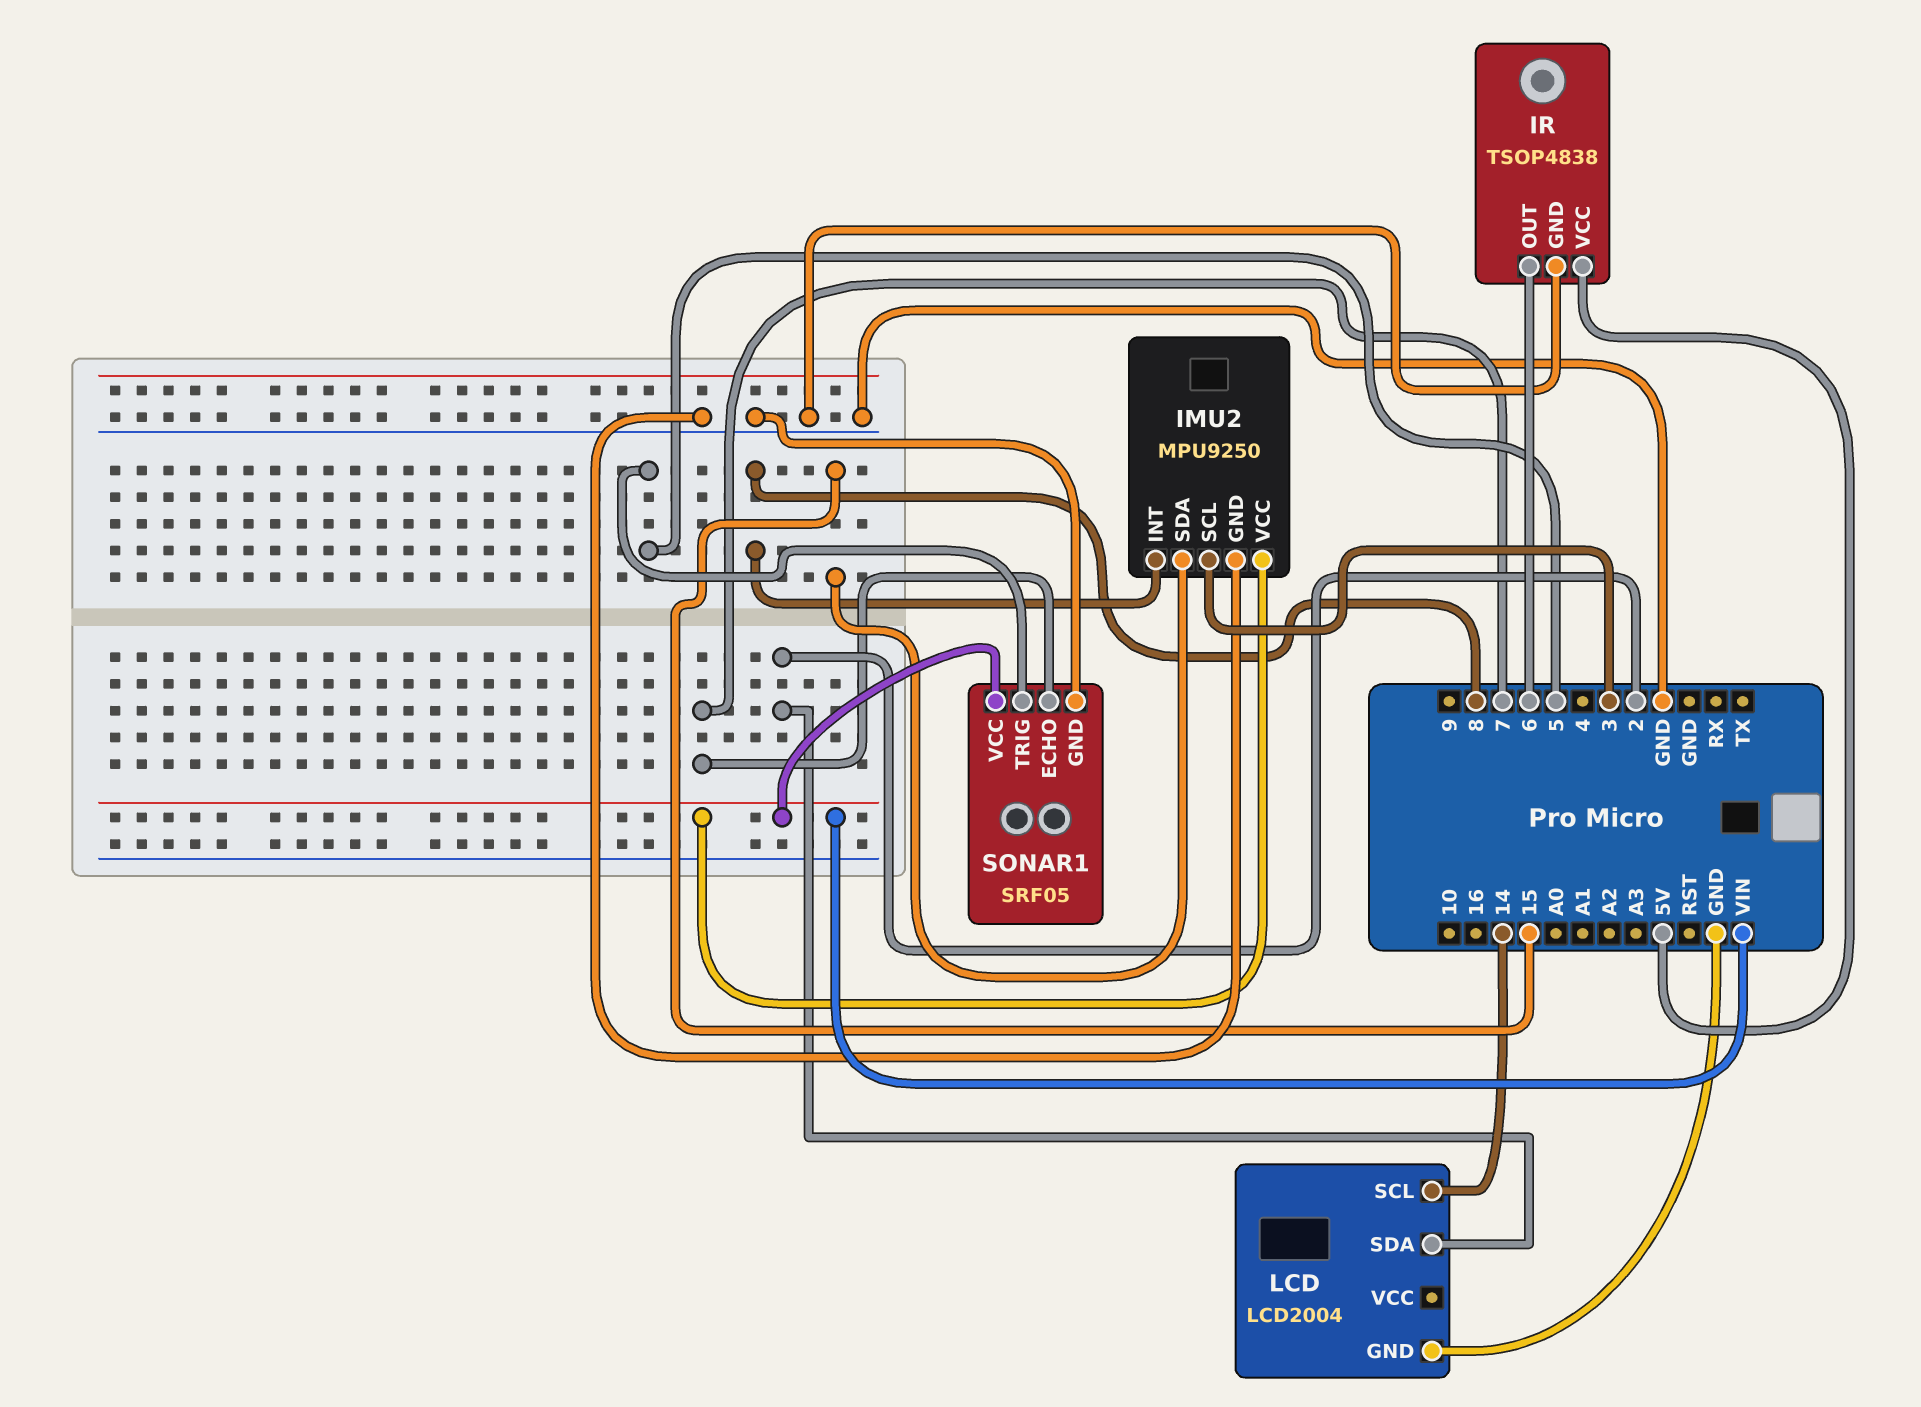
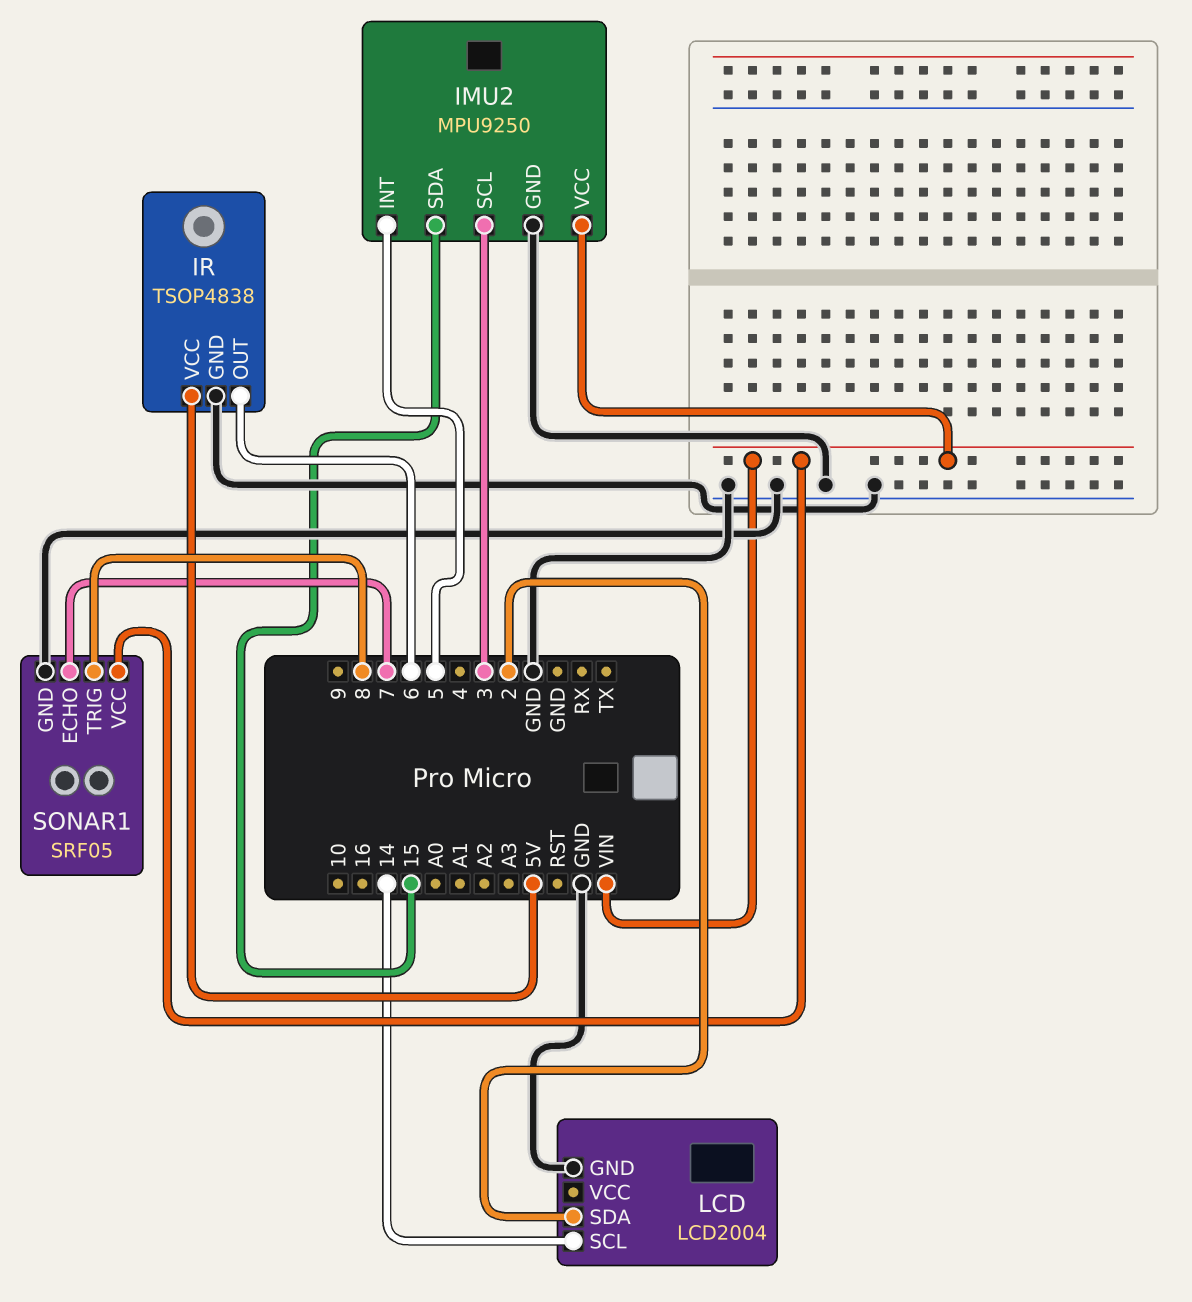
IMU2 pin INT: 8 -> 5
SONAR1 pin TRIG: 5 -> 8

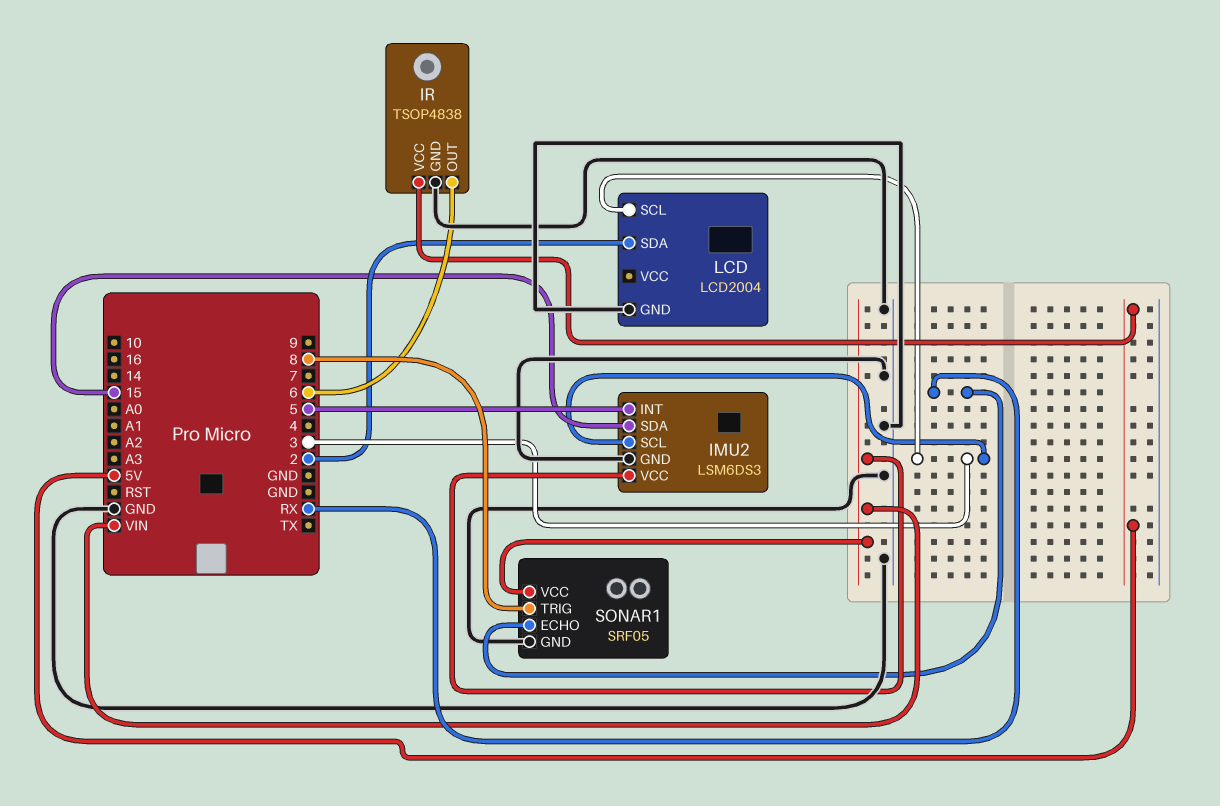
IMU2: MPU9250 -> LSM6DS3
LCD pin SCL: 14 -> 3
SONAR1 pin ECHO: 7 -> RX

